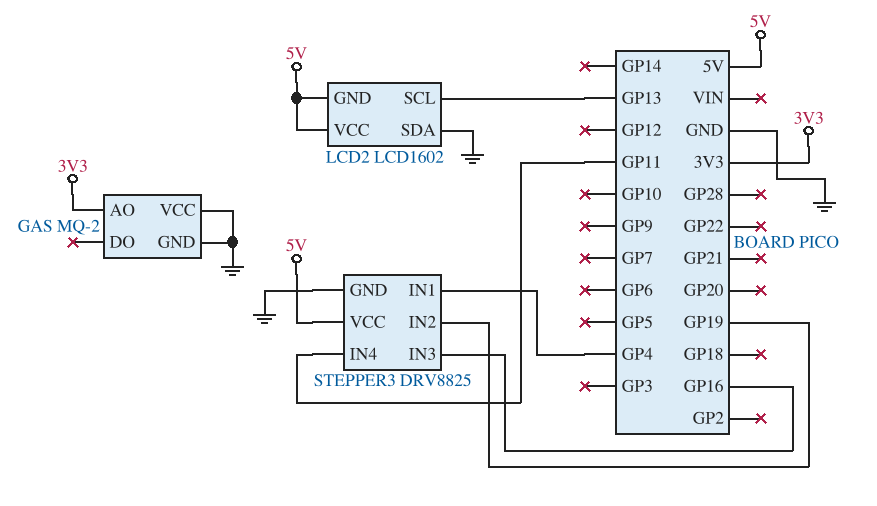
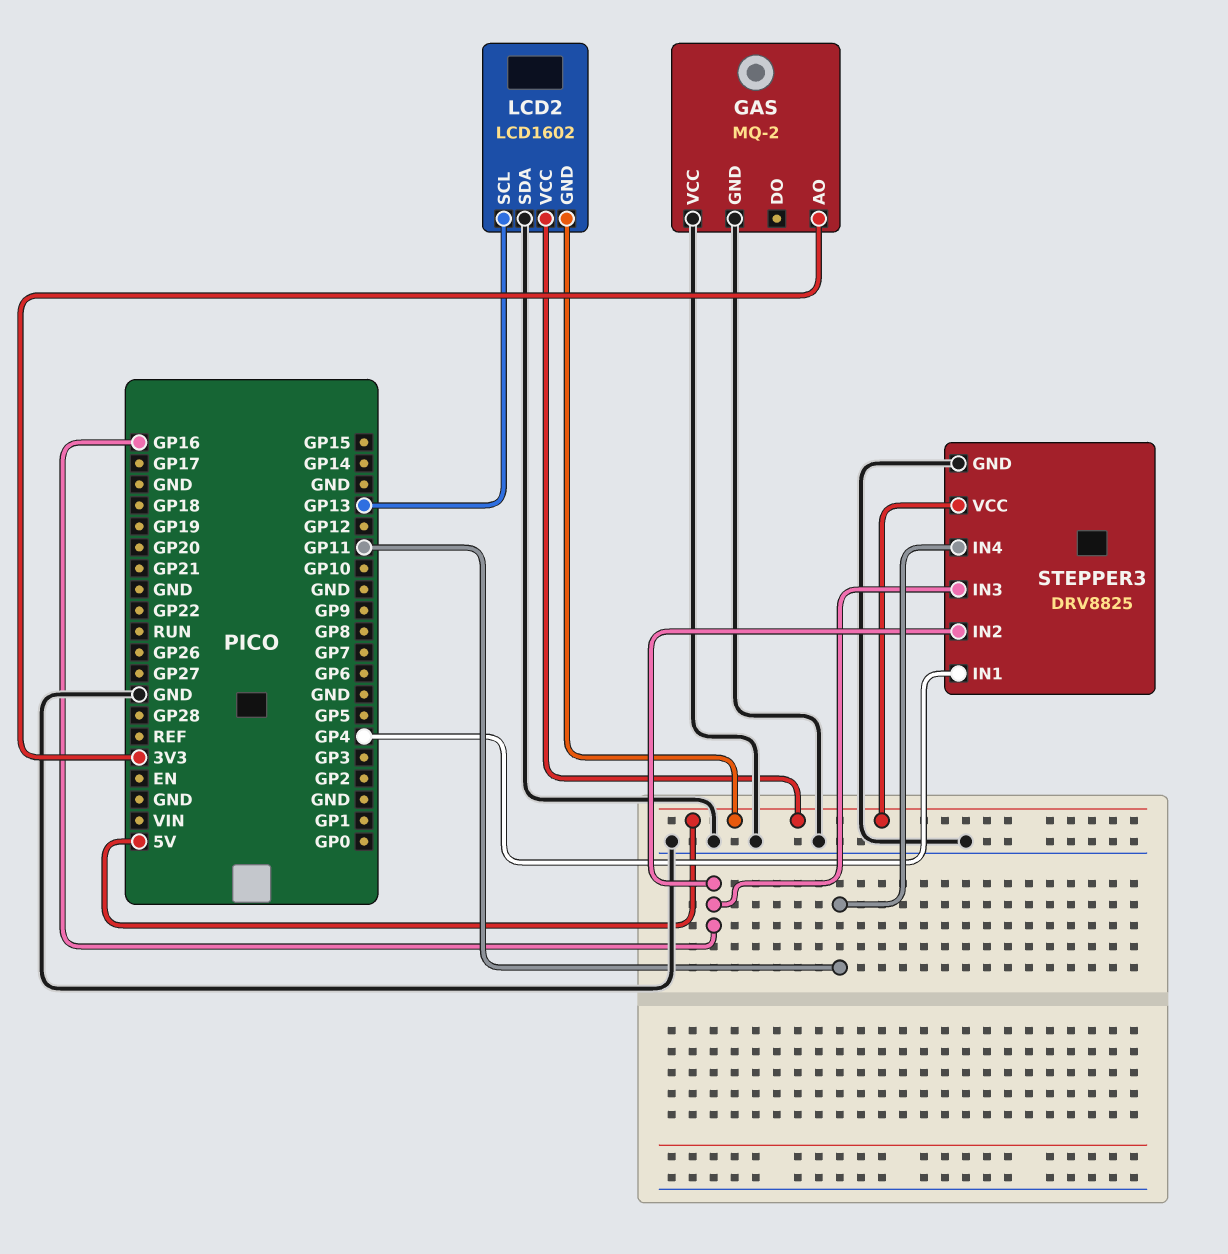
STEPPER3 pin IN2: GP19 -> GP16

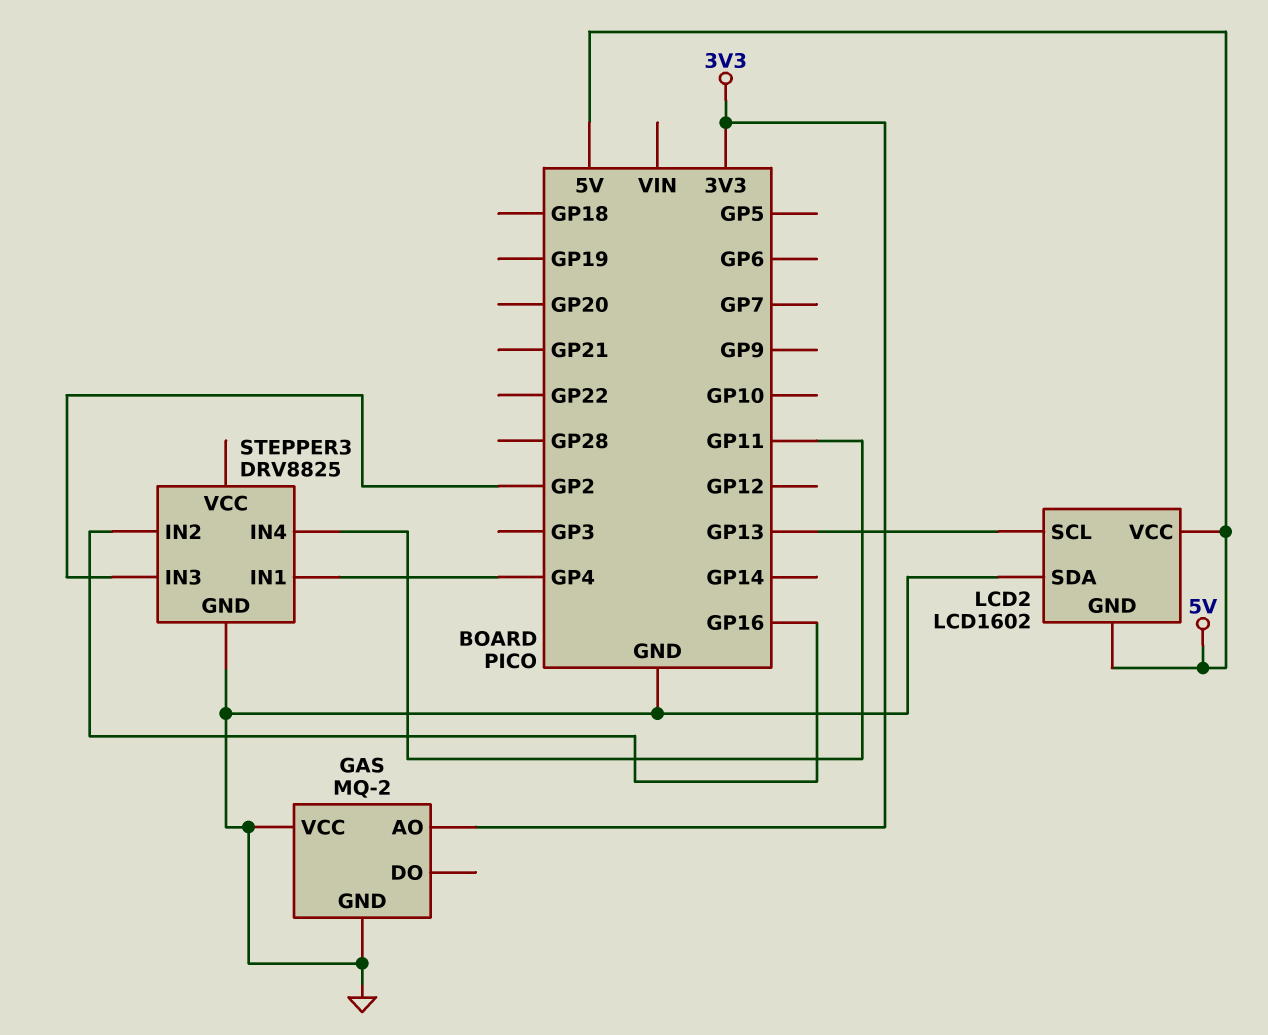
STEPPER3 pin IN3: GP16 -> GP2
STEPPER3 pin VCC: 5V -> none

